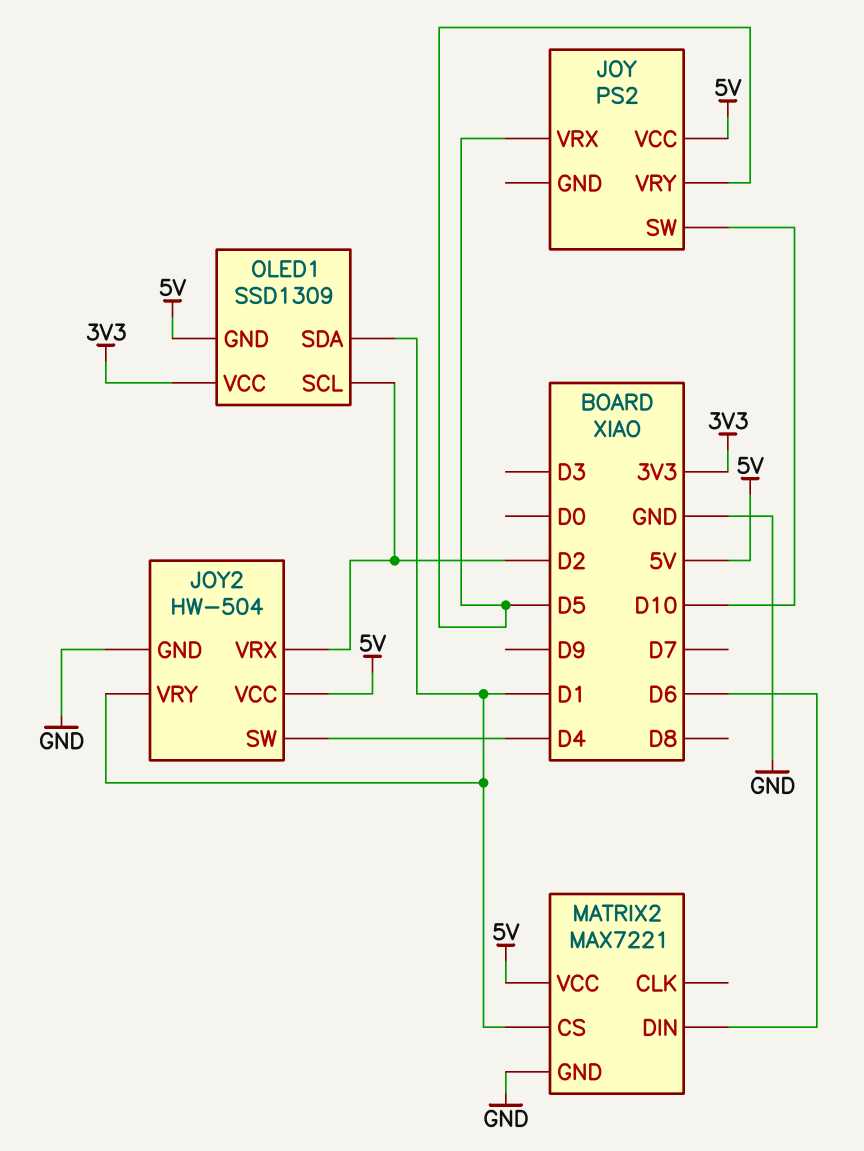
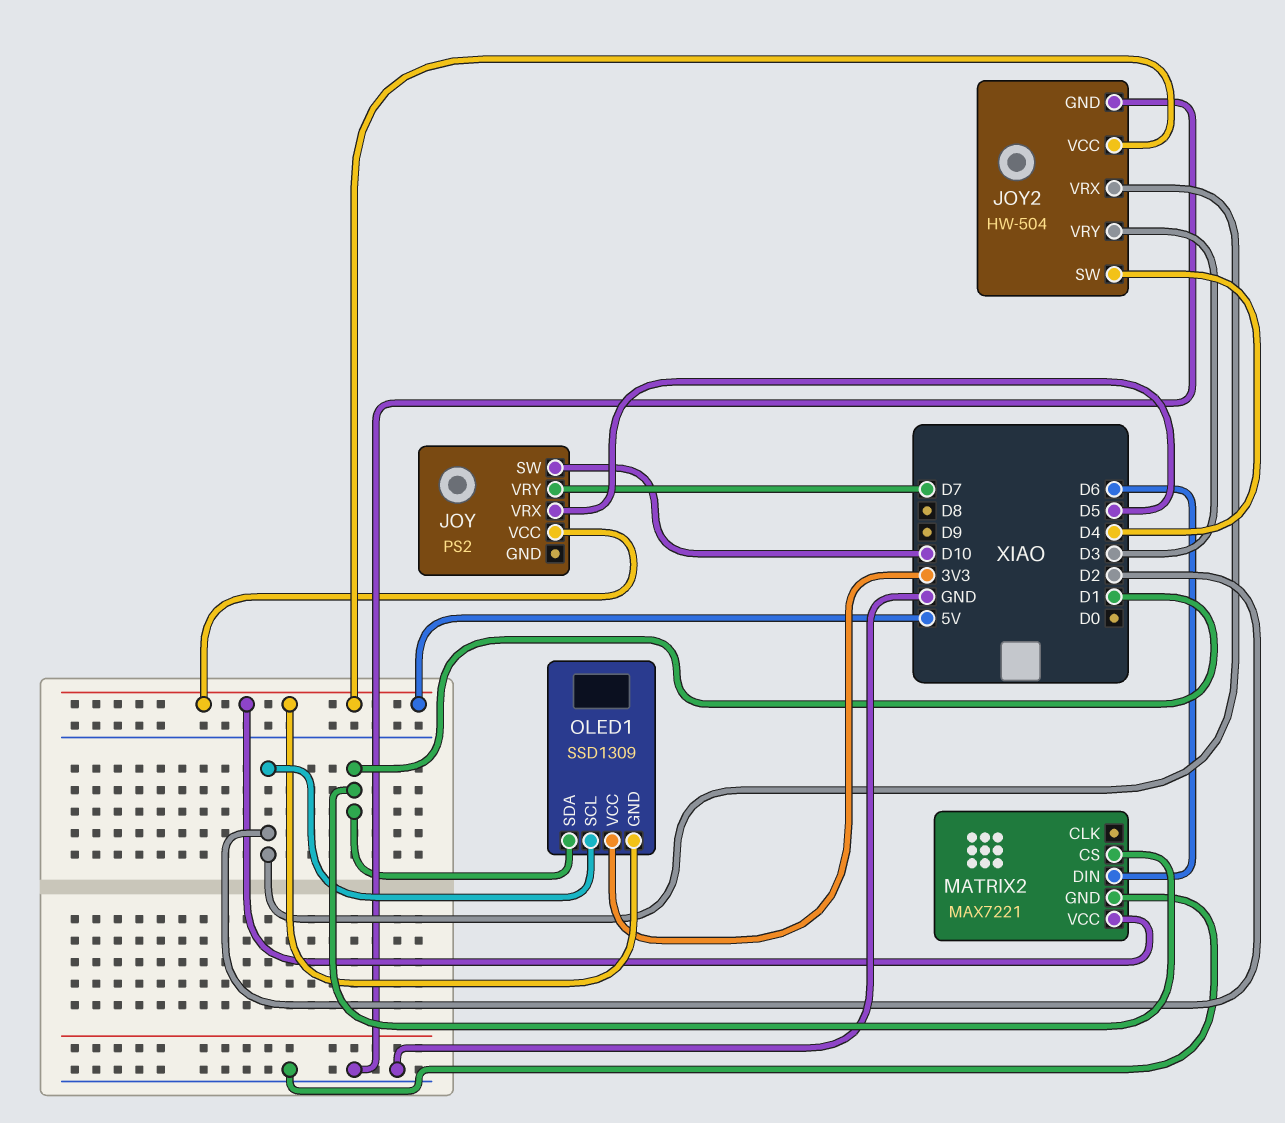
JOY pin VRY: D5 -> D7
JOY2 pin VRY: D1 -> D3

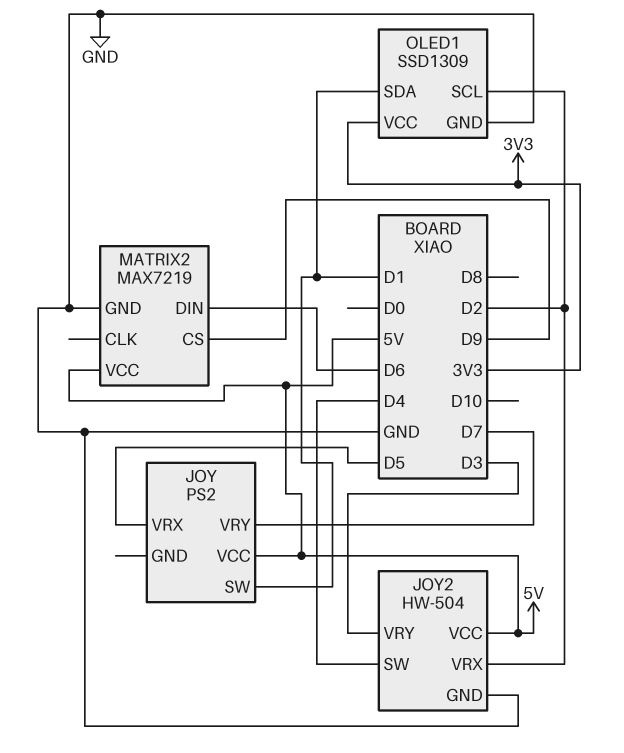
JOY pin SW: D10 -> D1
MATRIX2: MAX7221 -> MAX7219
MATRIX2 pin CS: D1 -> D9
OLED1 pin GND: 5V -> GND

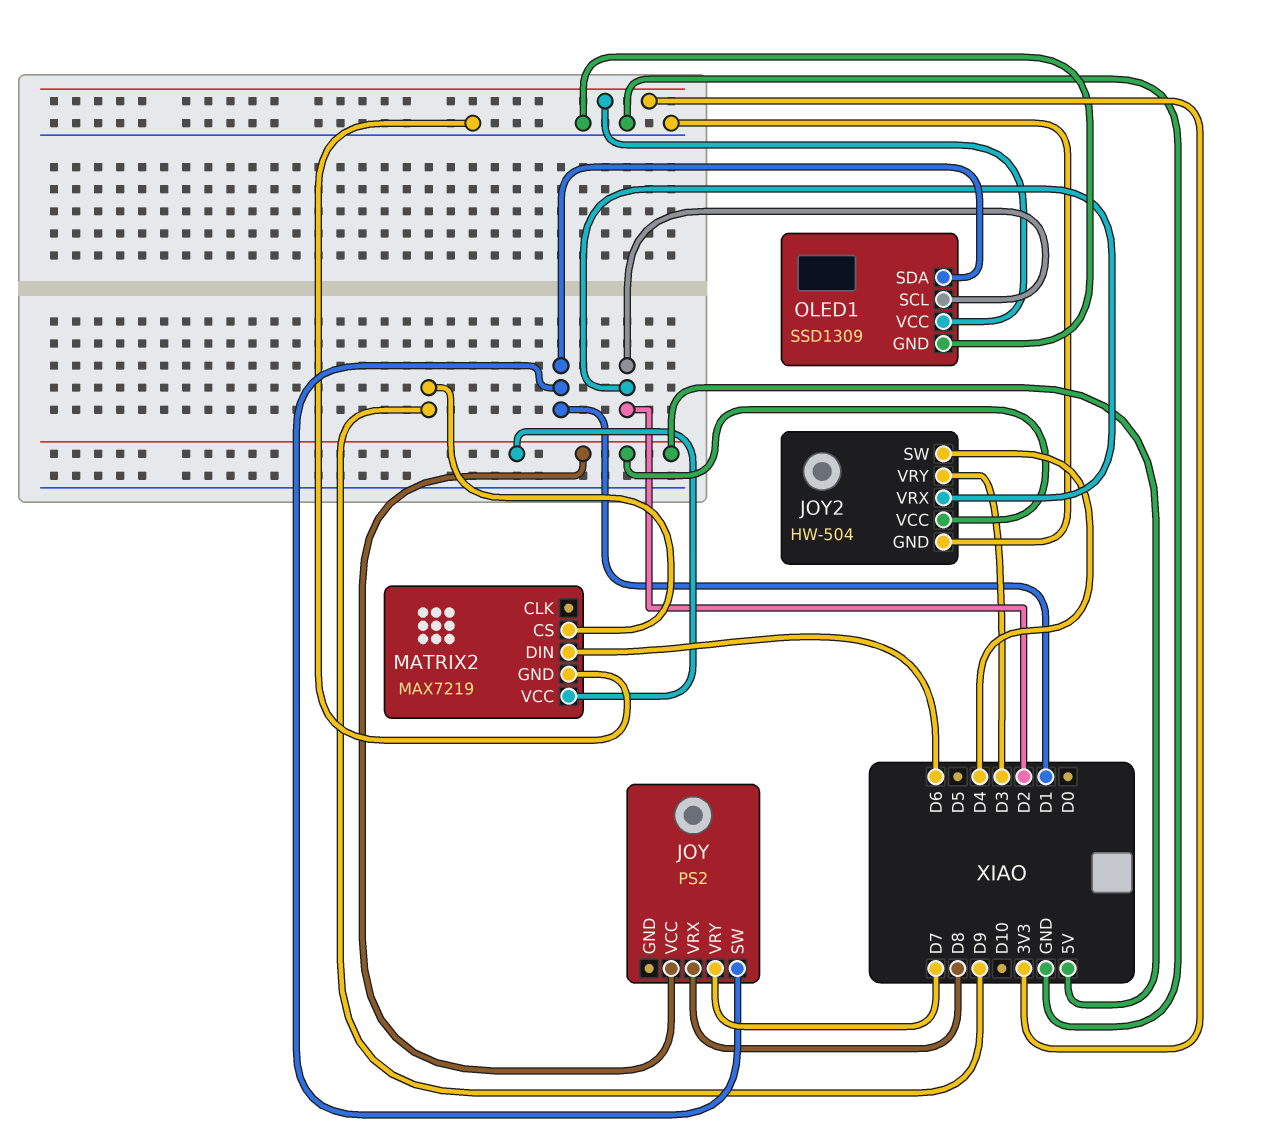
JOY pin VRX: D5 -> D8

